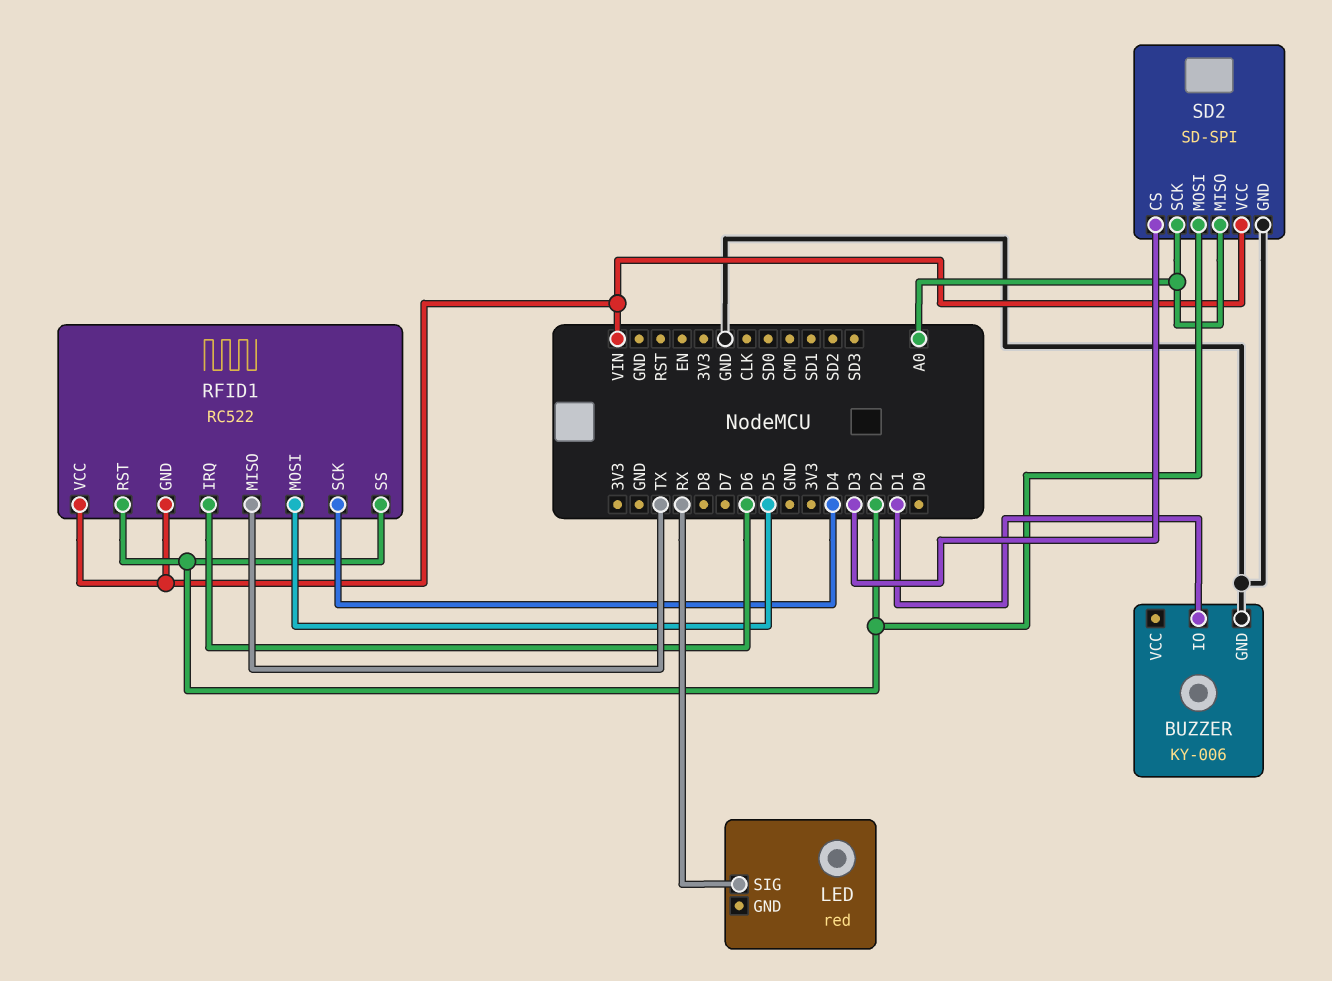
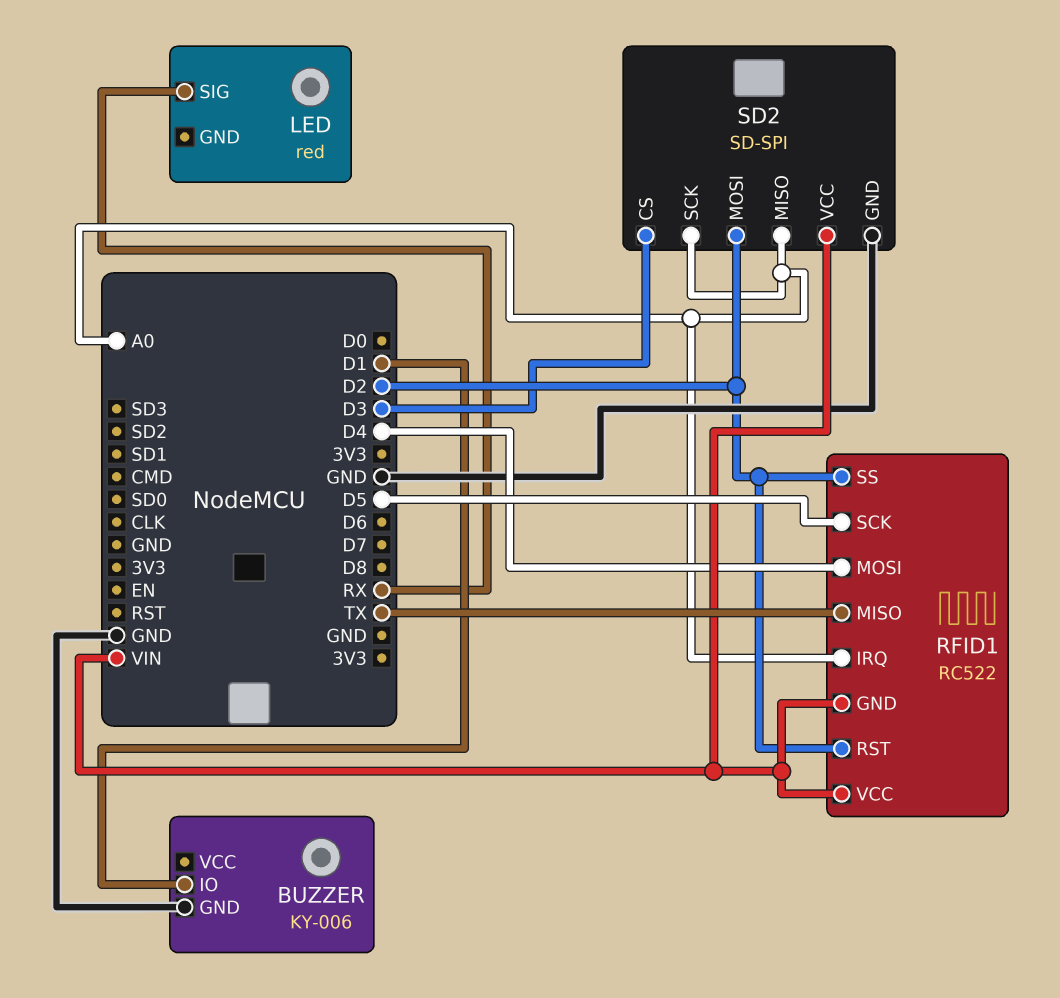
RFID1 pin IRQ: D6 -> A0
RFID1 pin MOSI: D5 -> D4
RFID1 pin SCK: D4 -> D5

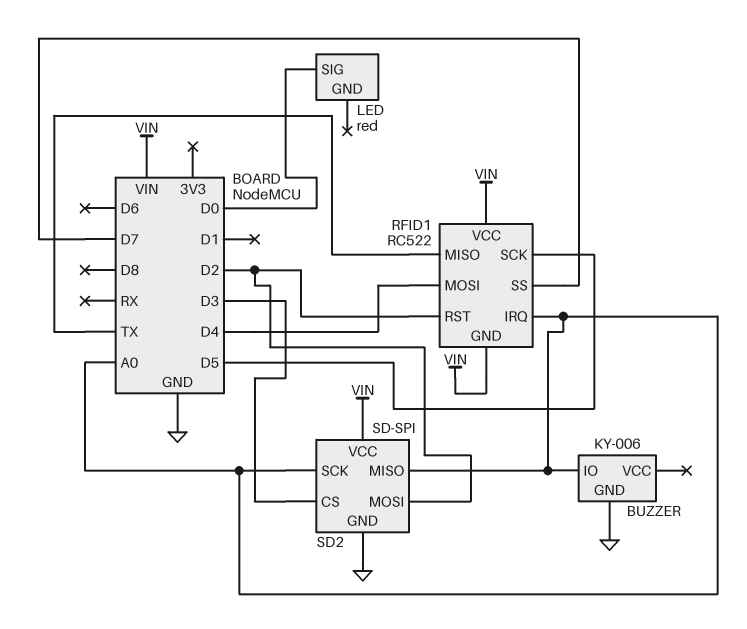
BUZZER pin IO: D1 -> A0
LED pin SIG: RX -> D0
RFID1 pin SS: D2 -> D7

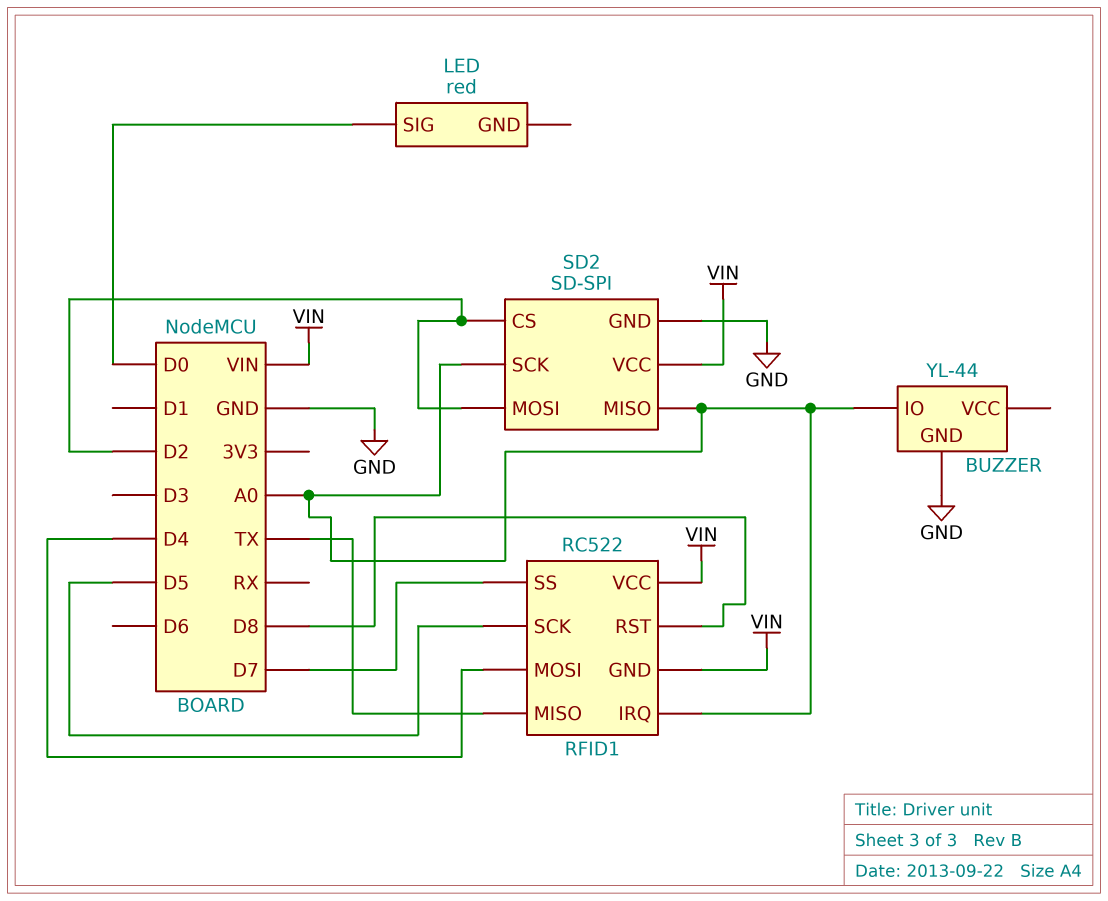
BUZZER: KY-006 -> YL-44
RFID1 pin RST: D2 -> D8
SD2 pin CS: D3 -> D2

